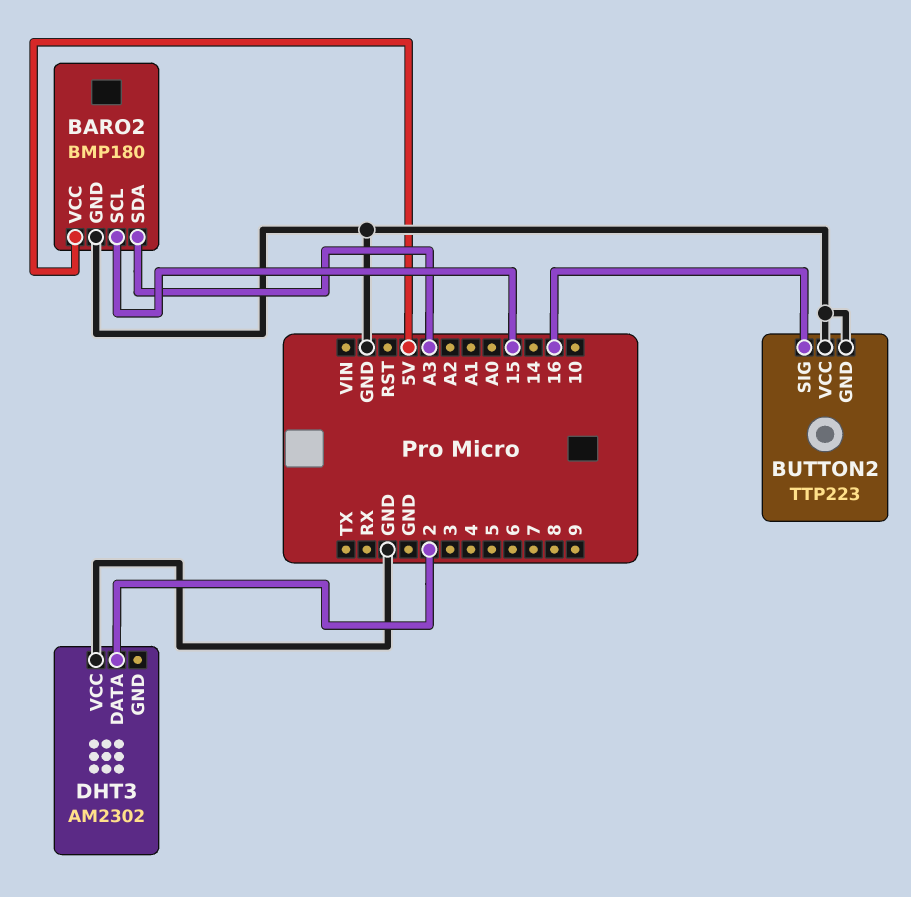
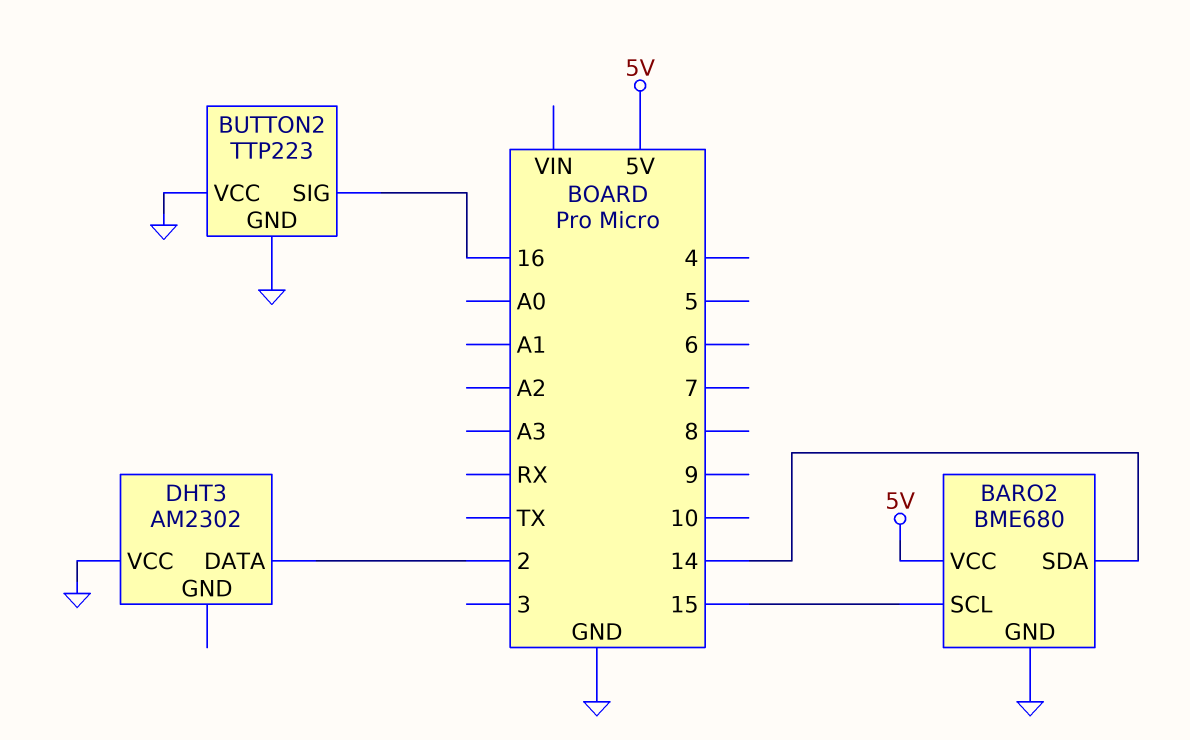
BARO2: BMP180 -> BME680
BARO2 pin SDA: A3 -> 14

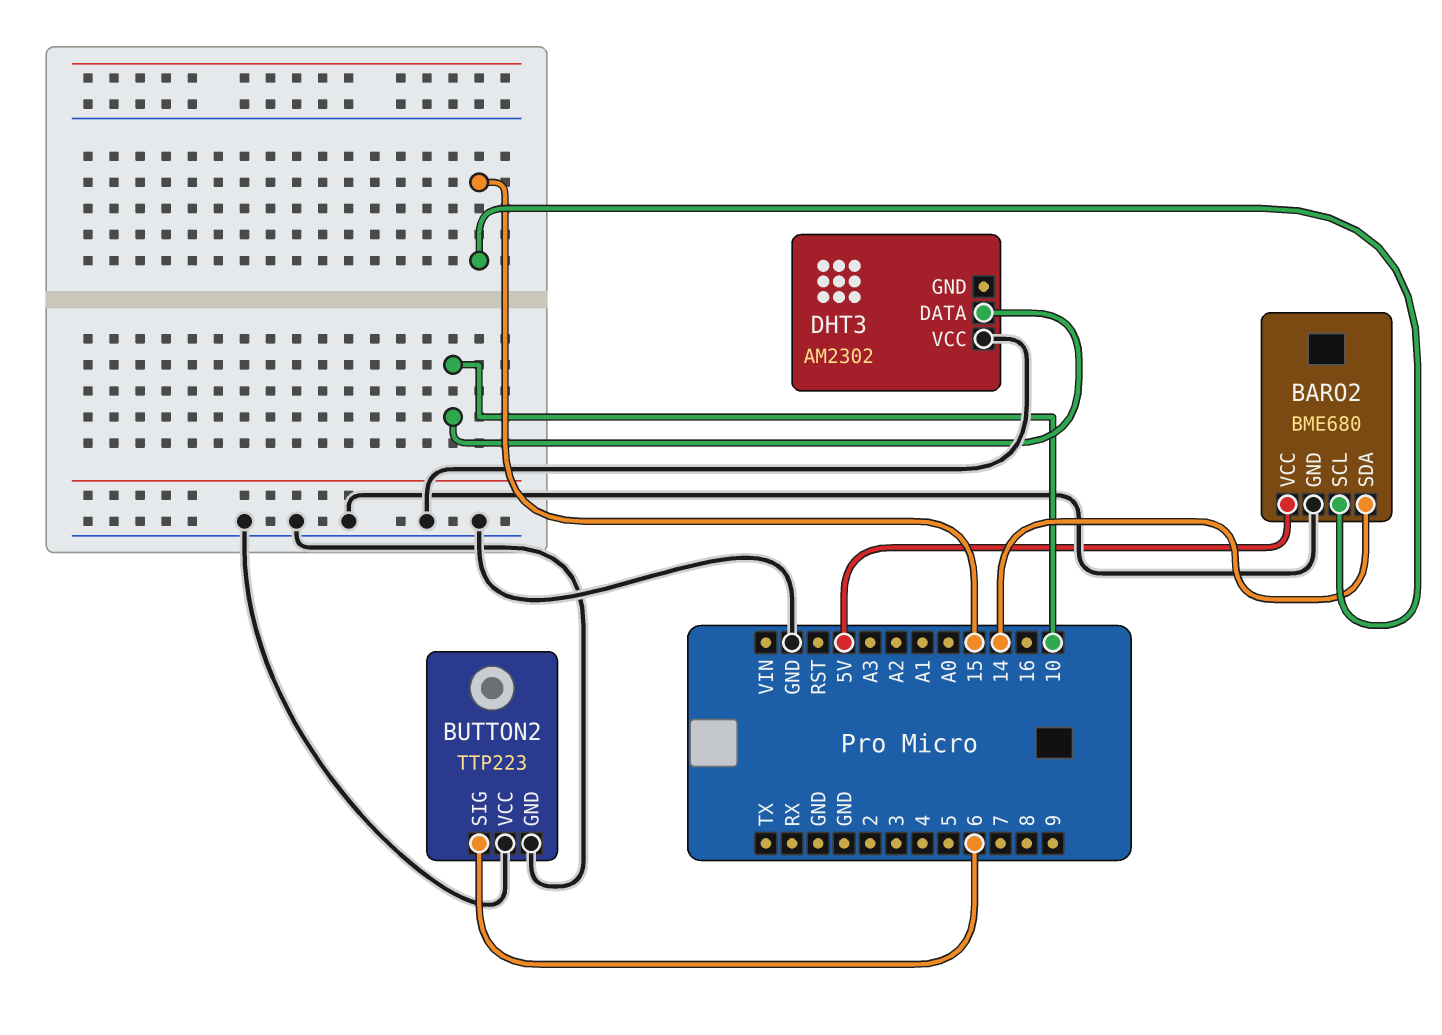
BUTTON2 pin SIG: 16 -> 6
DHT3 pin DATA: 2 -> 10

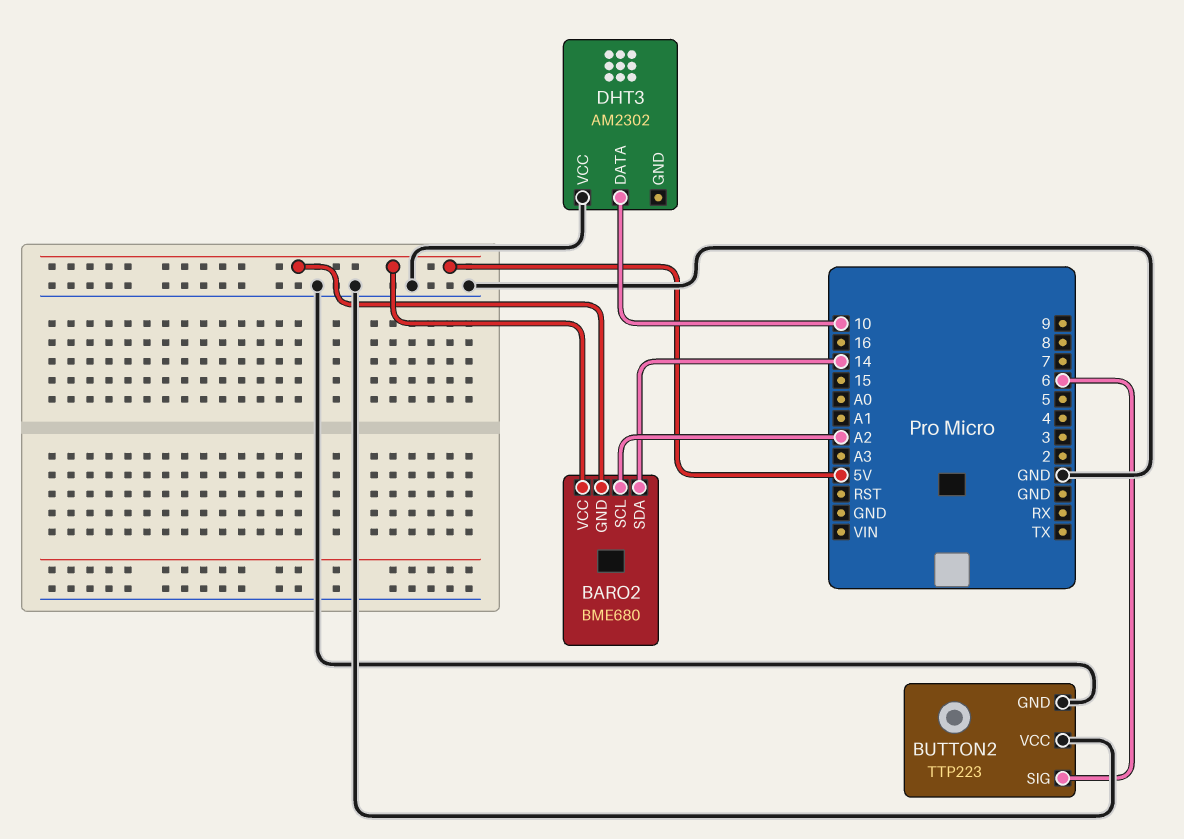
BARO2 pin GND: GND -> 5V
BARO2 pin SCL: 15 -> A2

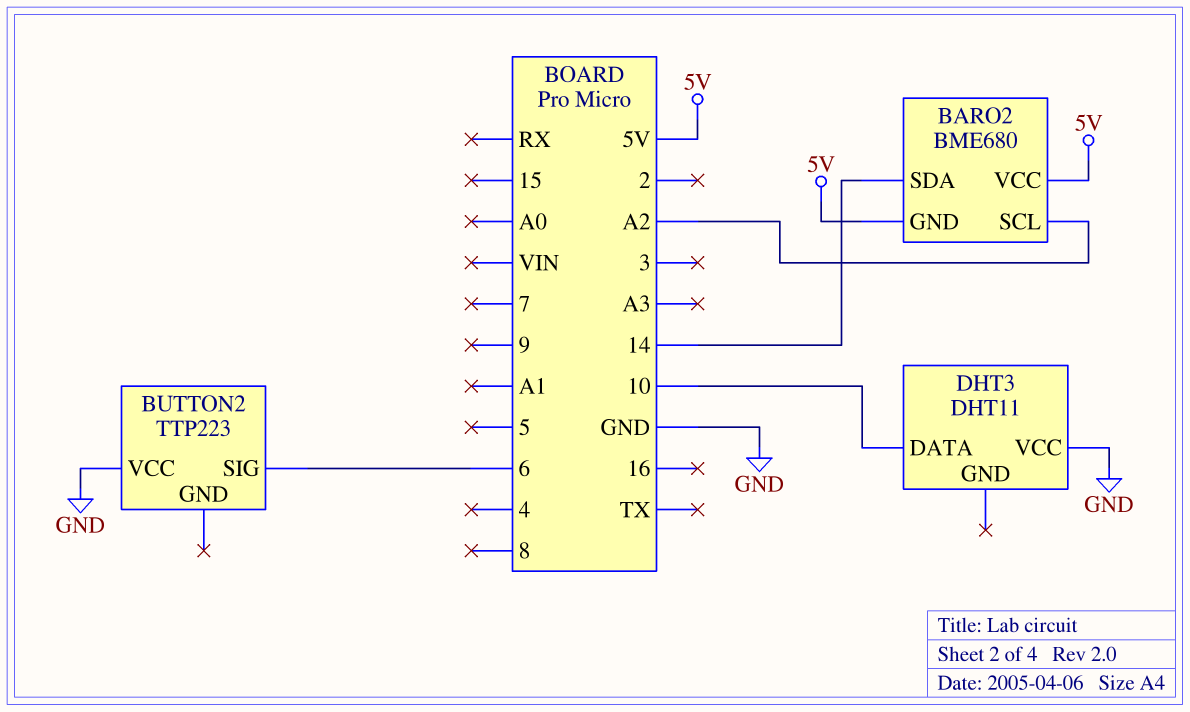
BUTTON2 pin GND: GND -> none
DHT3: AM2302 -> DHT11

